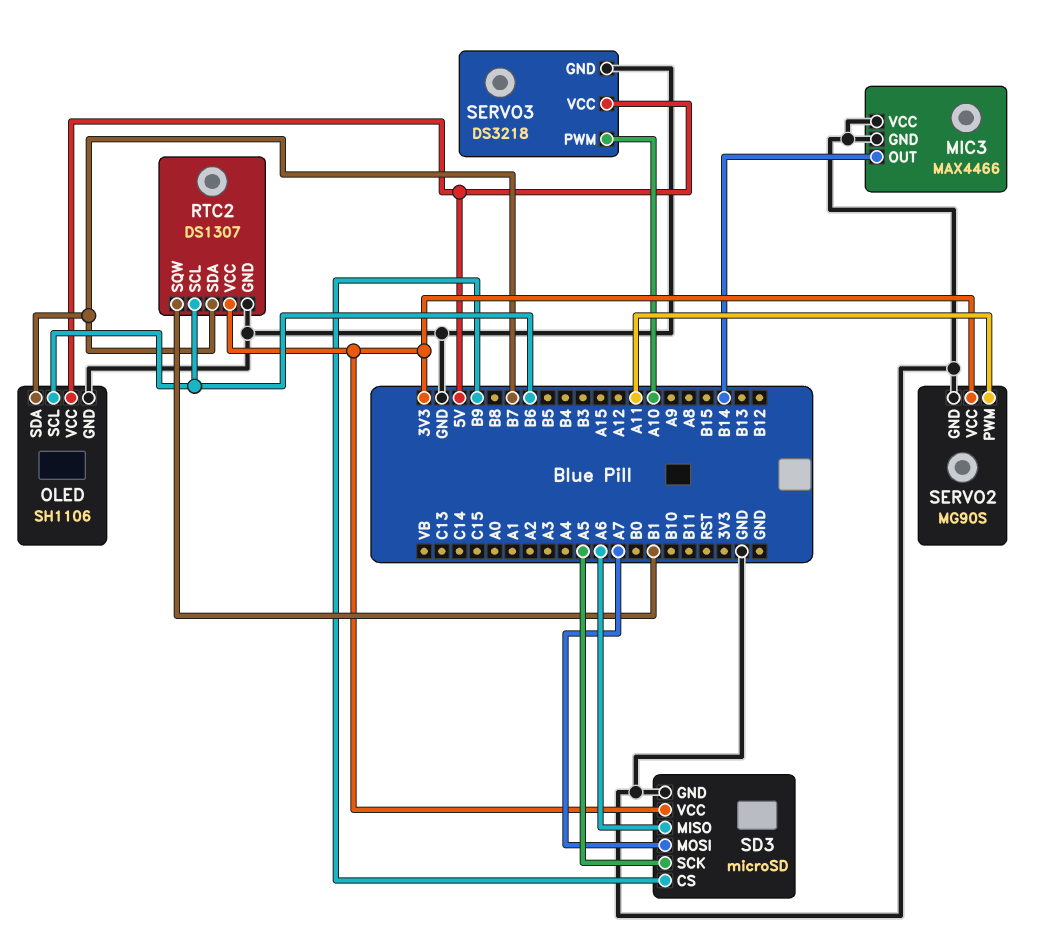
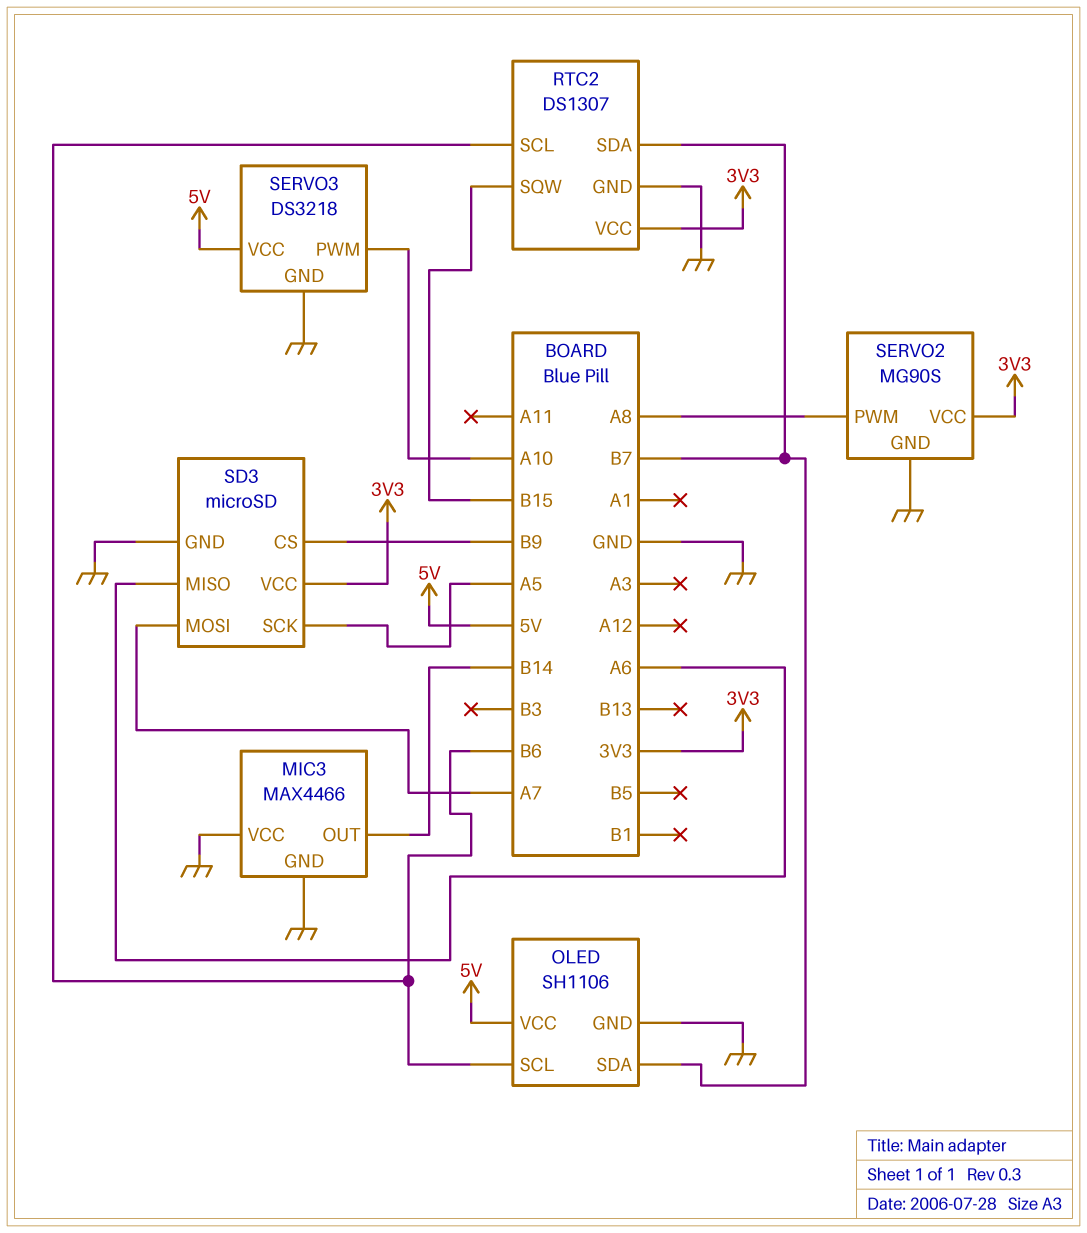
RTC2 pin SQW: B1 -> B15
SERVO2 pin PWM: A11 -> A8

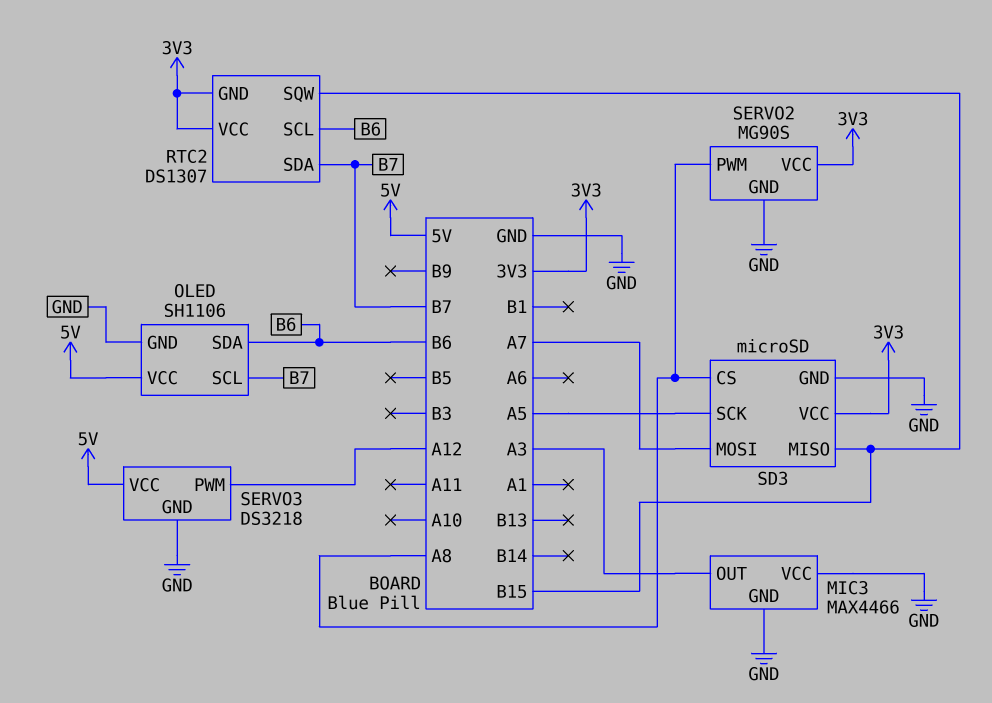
MIC3 pin OUT: B14 -> A3
OLED pin SCL: B6 -> B7
OLED pin SDA: B7 -> B6
RTC2 pin GND: GND -> 3V3
SD3 pin CS: B9 -> A8
SD3 pin MISO: A6 -> B15
SERVO3 pin PWM: A10 -> A12

